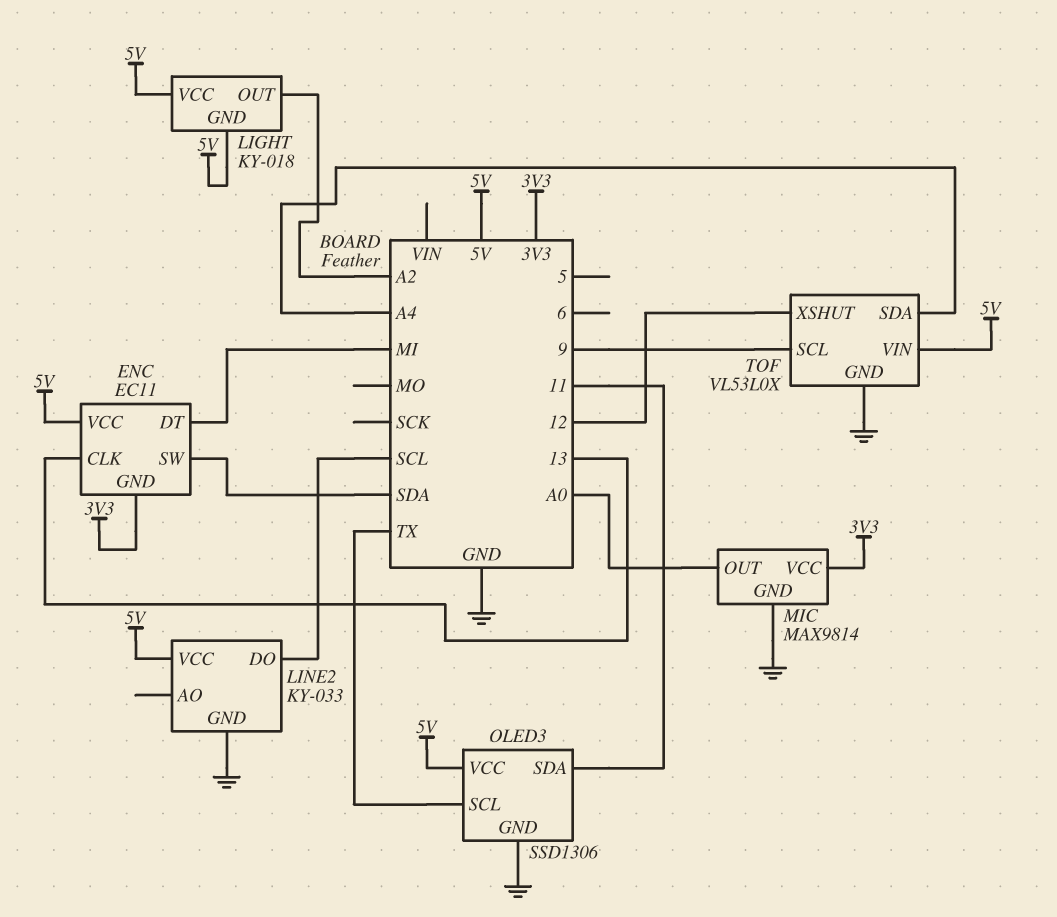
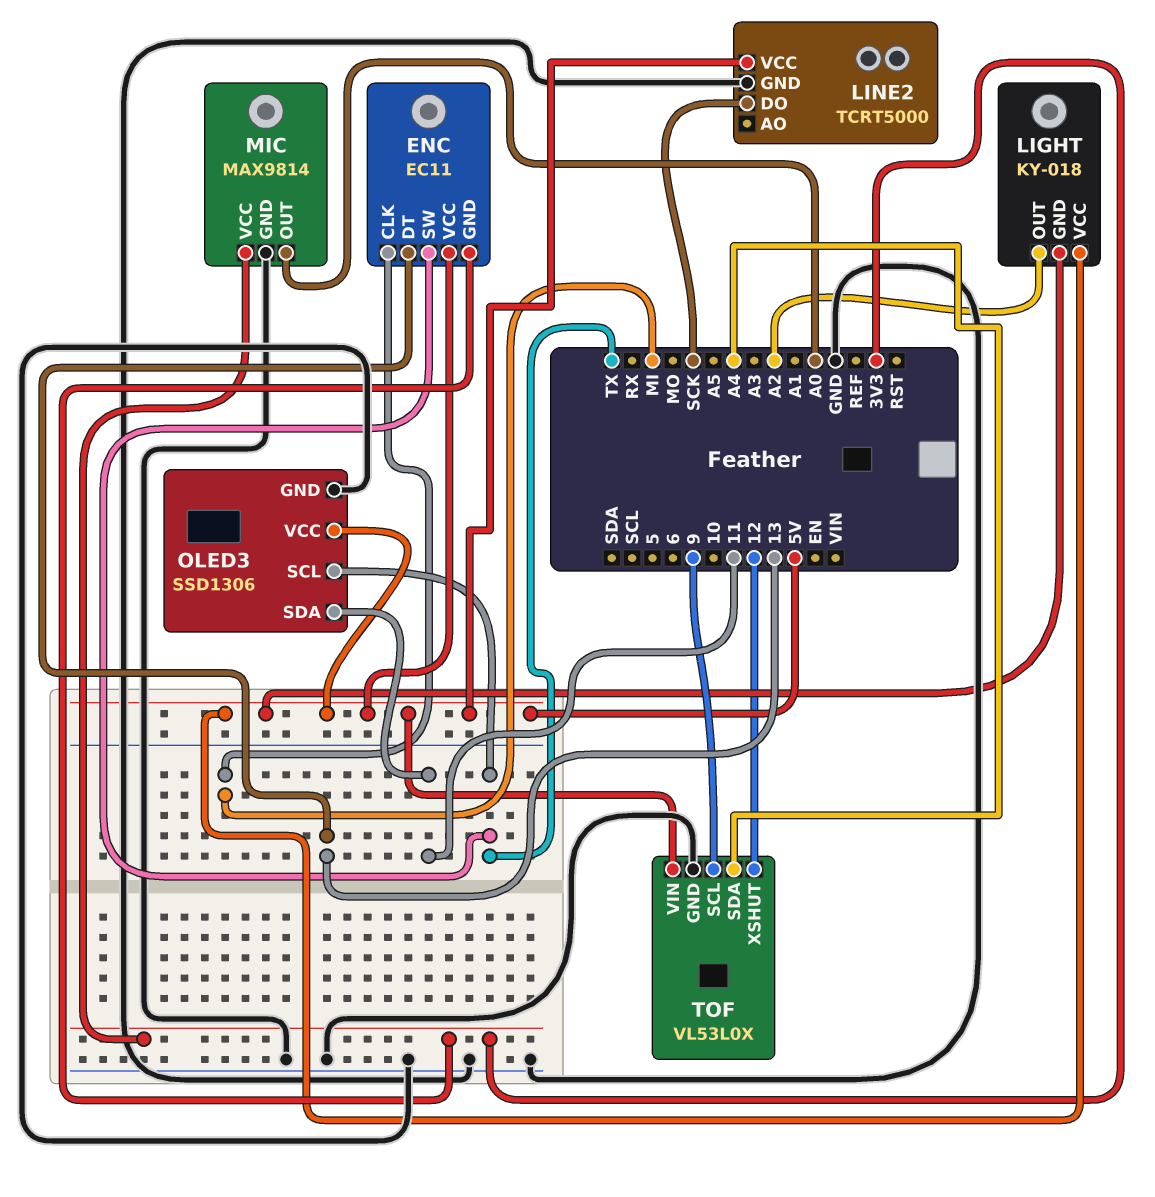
ENC pin CLK: 13 -> MI
ENC pin DT: MI -> 13
ENC pin SW: SDA -> TX
LINE2: KY-033 -> TCRT5000
LINE2 pin DO: SCL -> SCK

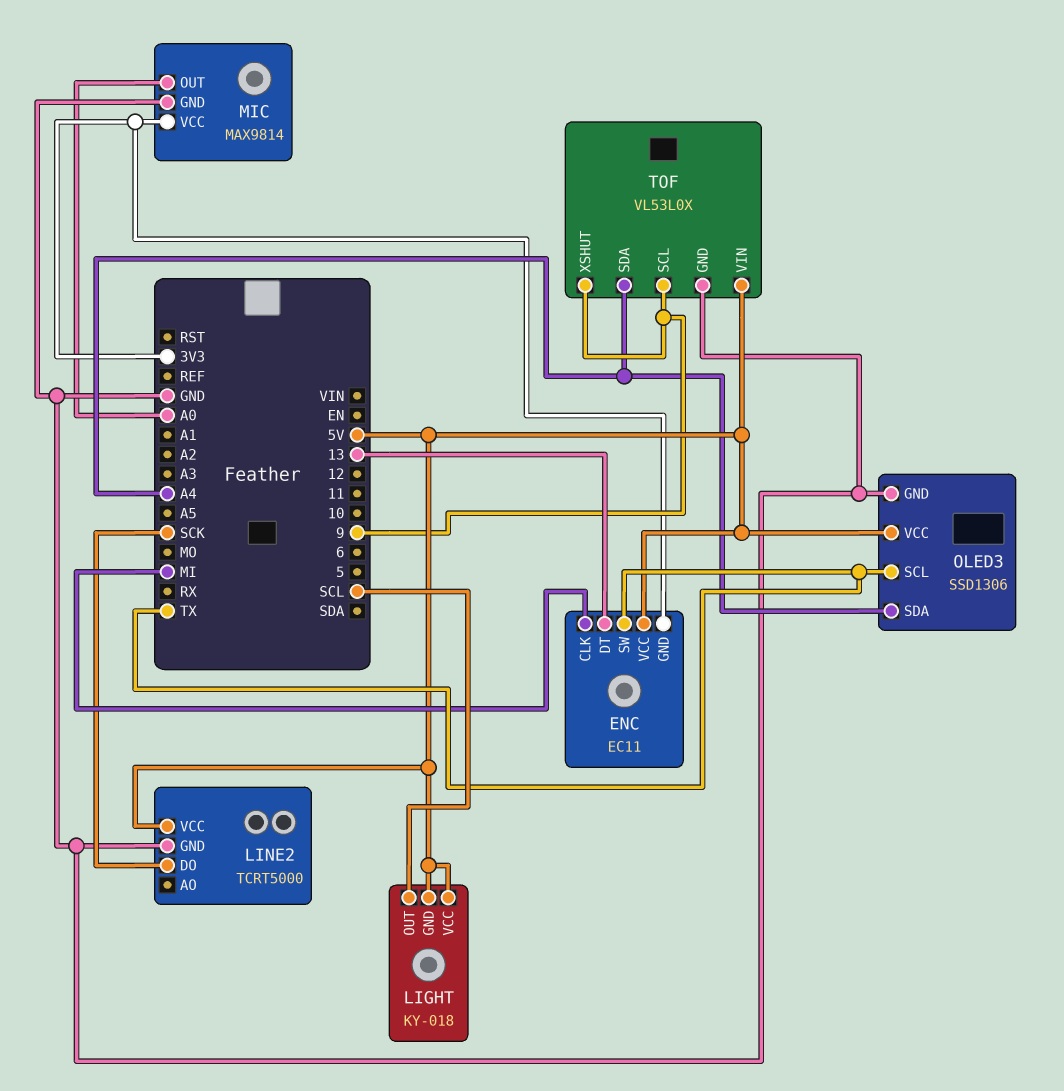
LIGHT pin OUT: A2 -> SCL
OLED3 pin SDA: 11 -> A4
TOF pin XSHUT: 12 -> 9

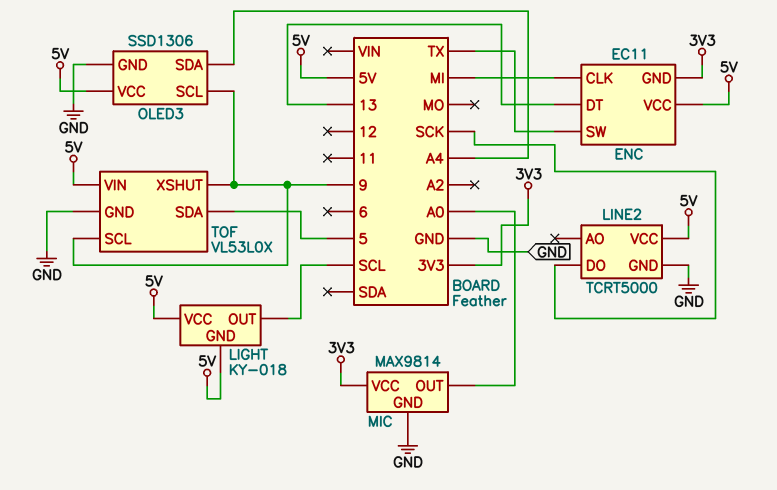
OLED3 pin SCL: TX -> 9
TOF pin SDA: A4 -> 5

